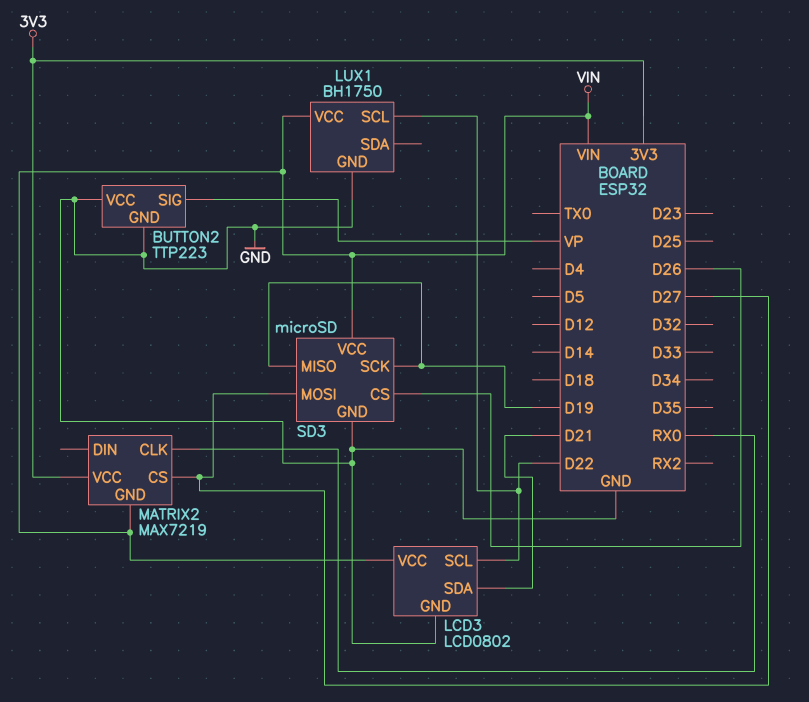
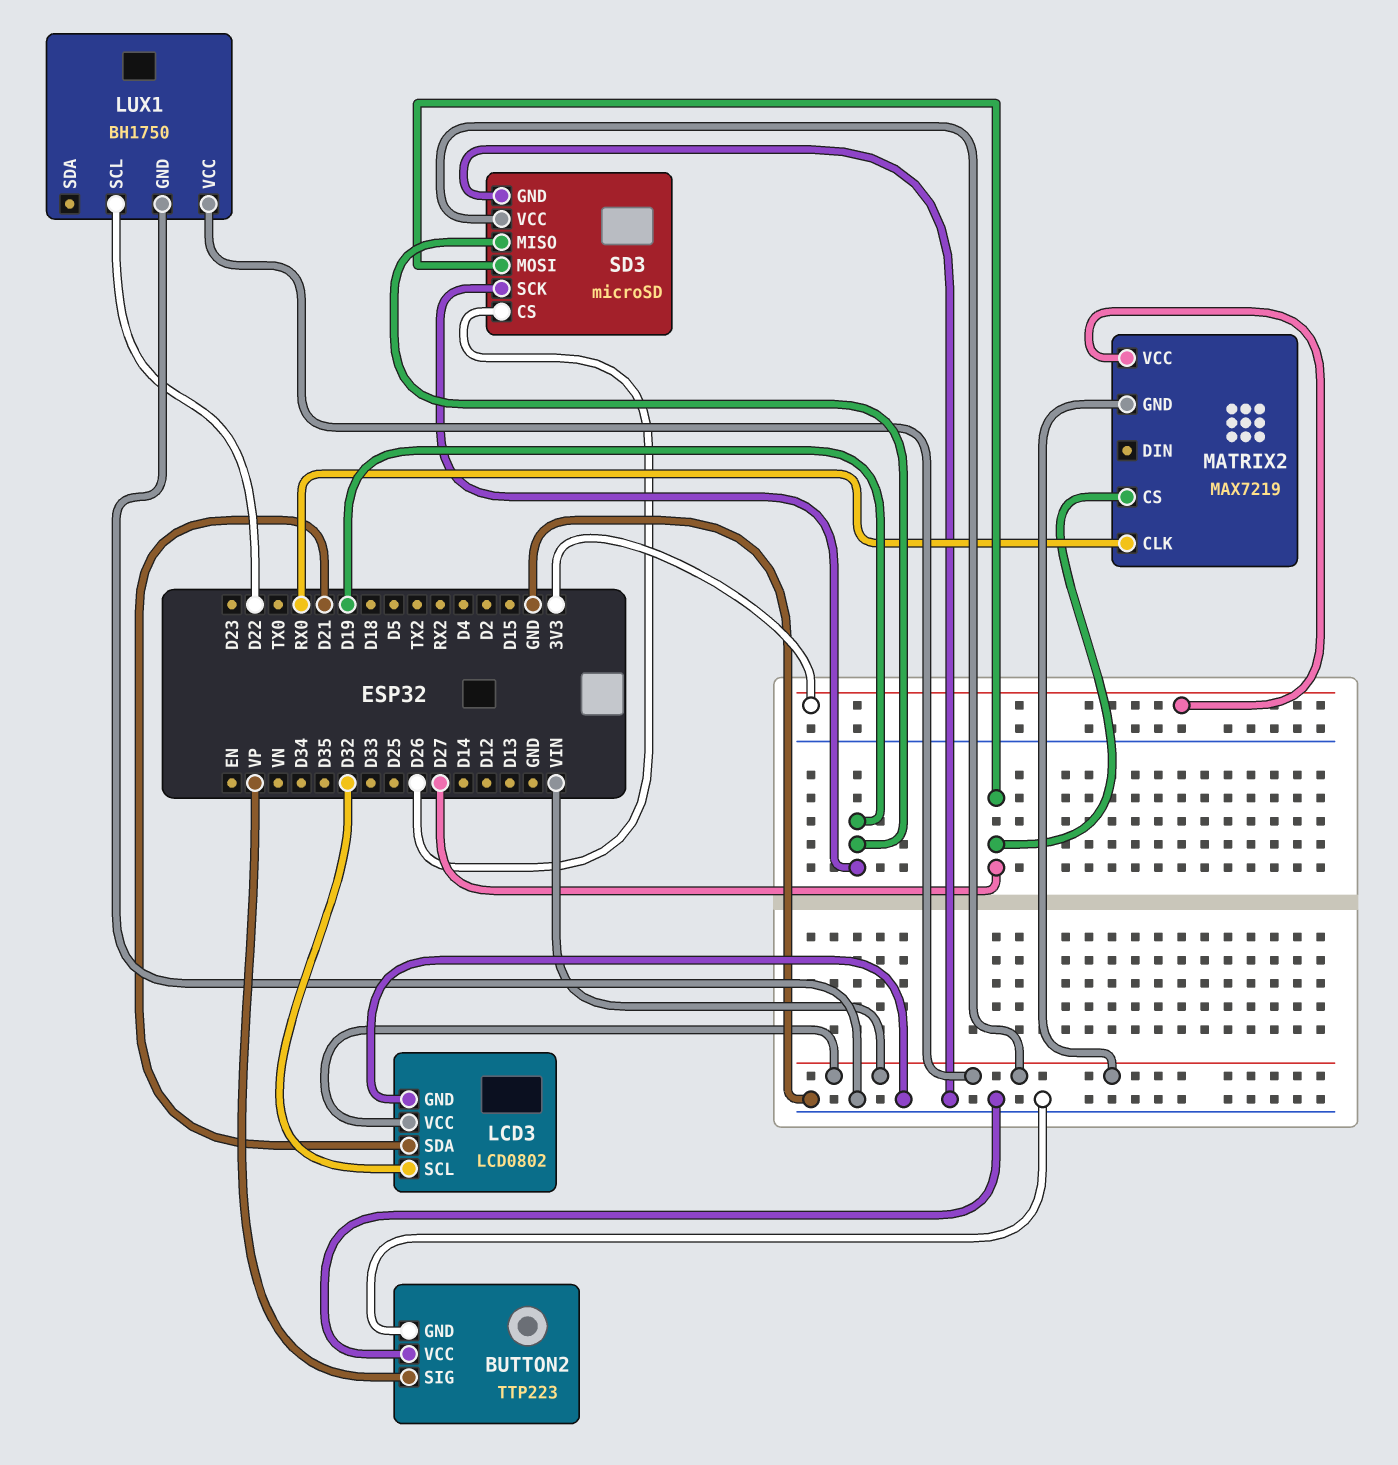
LCD3 pin SCL: D22 -> D32

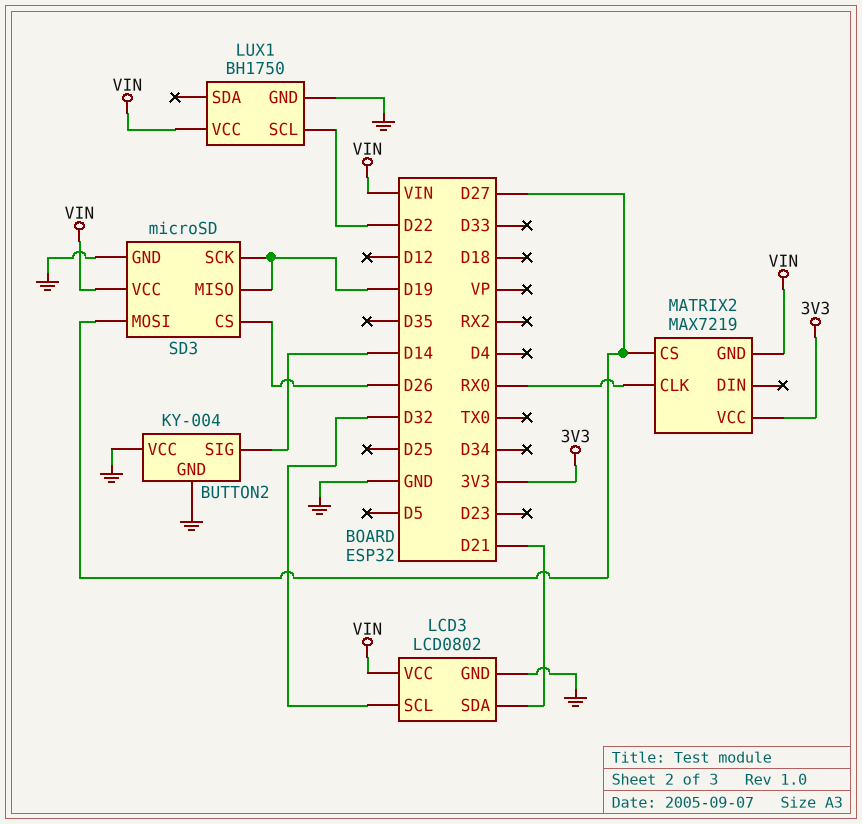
BUTTON2: TTP223 -> KY-004
BUTTON2 pin SIG: VP -> D14

